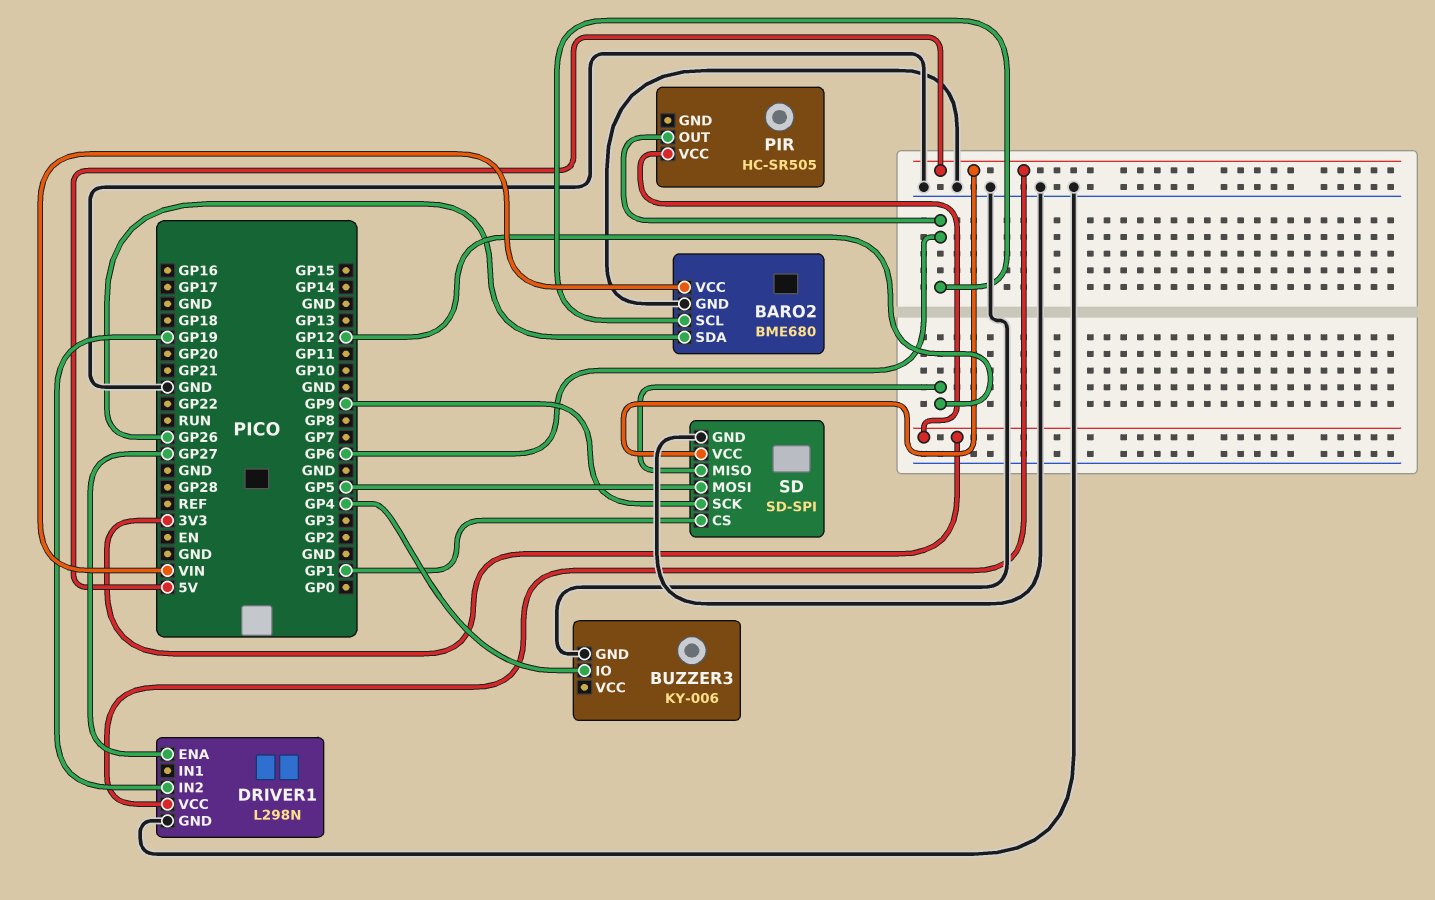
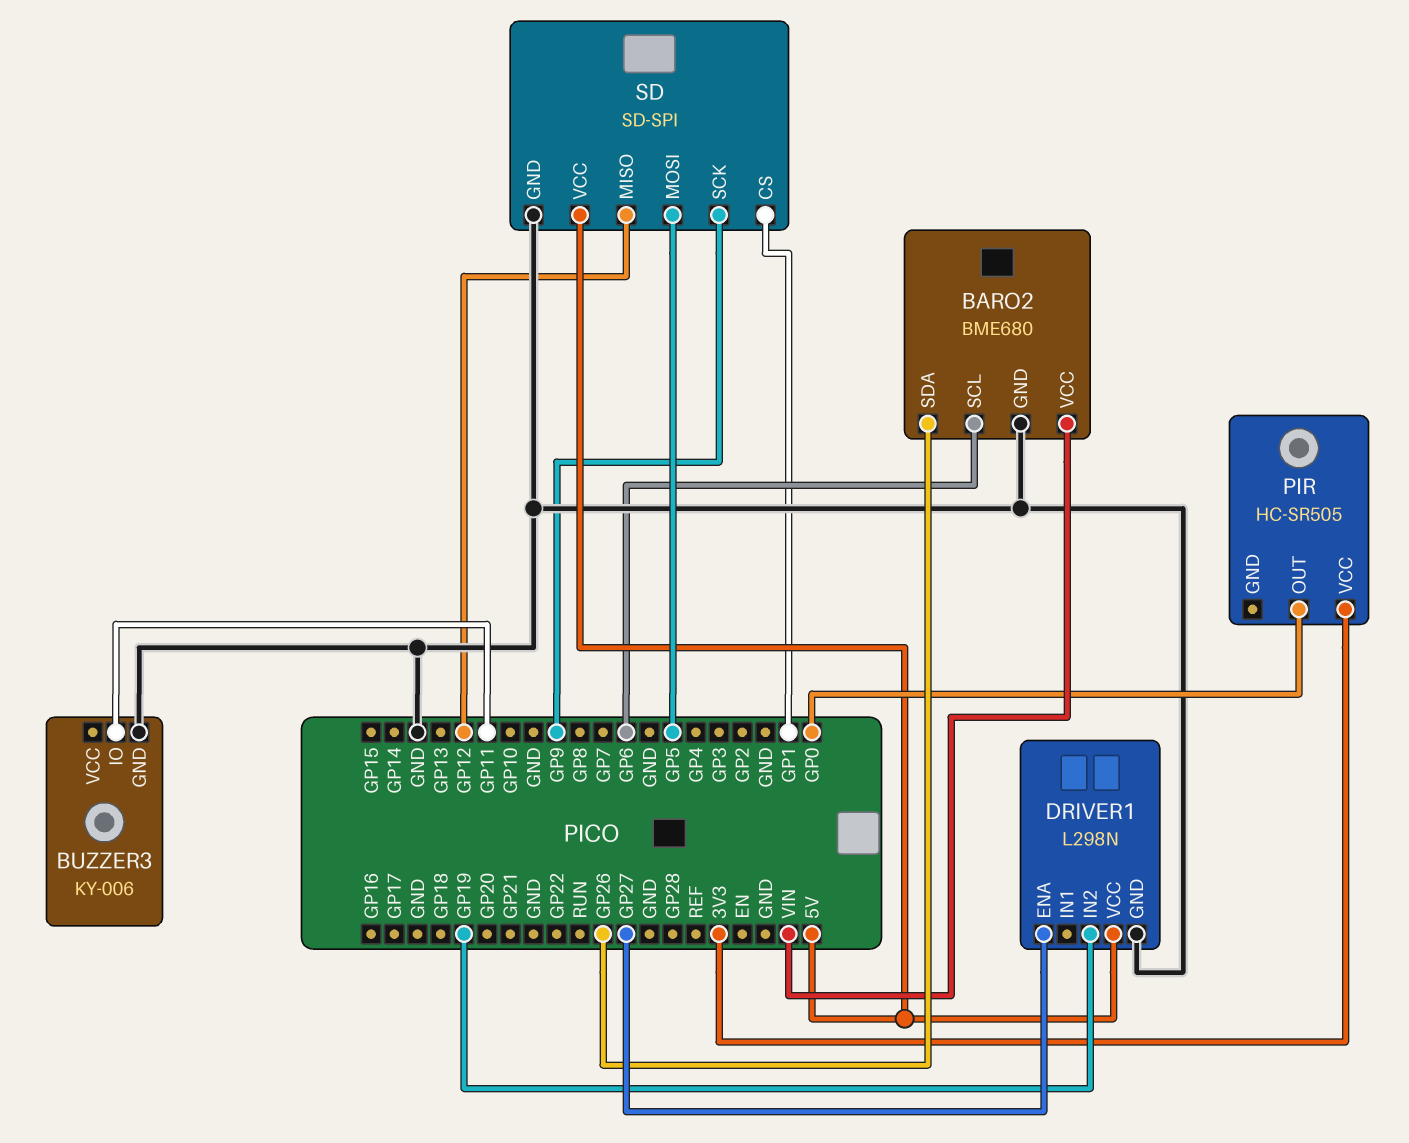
BUZZER3 pin IO: GP4 -> GP11
PIR pin OUT: GP6 -> GP0

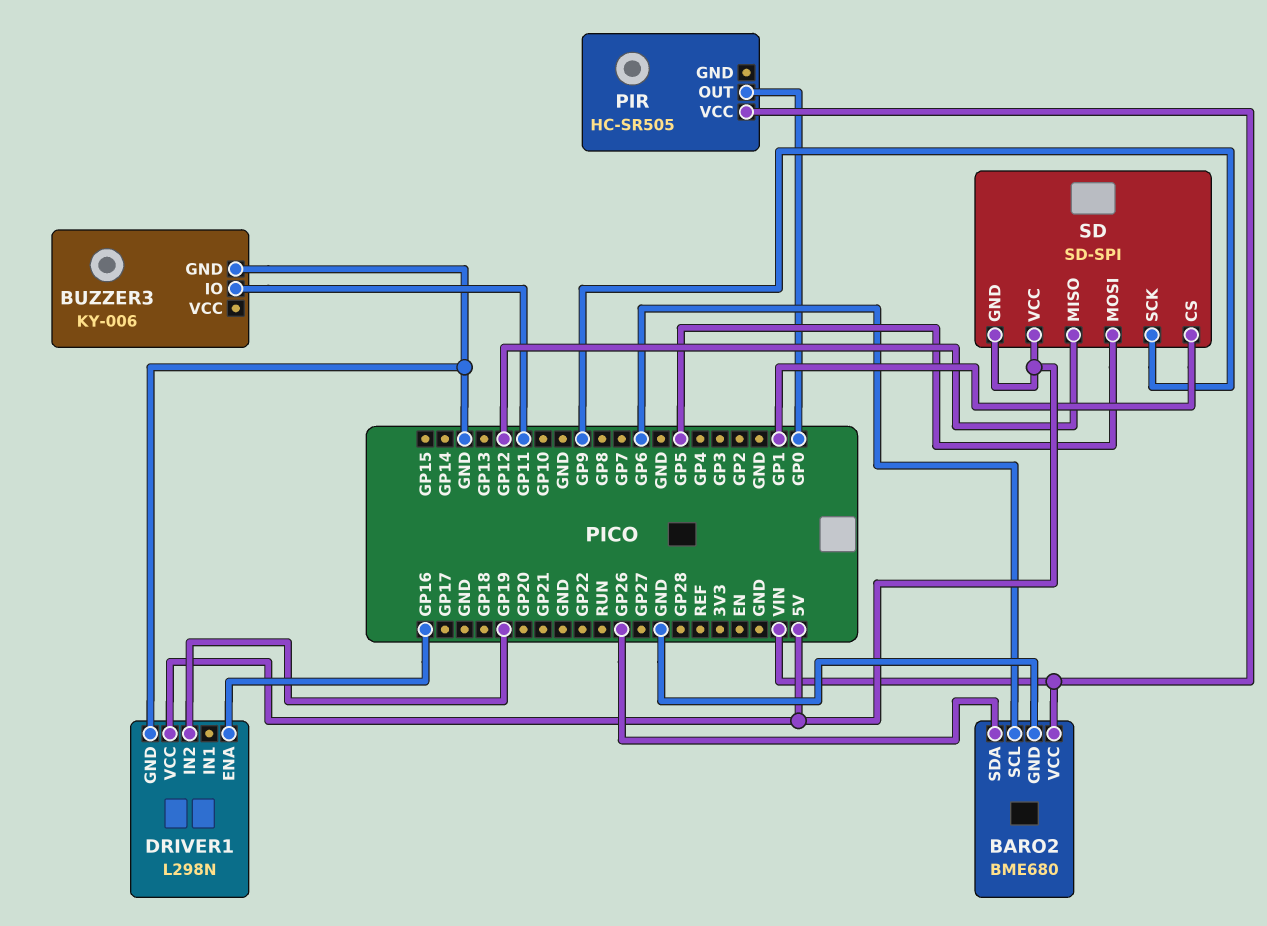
DRIVER1 pin ENA: GP27 -> GP16
PIR pin VCC: 3V3 -> VIN
SD pin GND: GND -> 5V

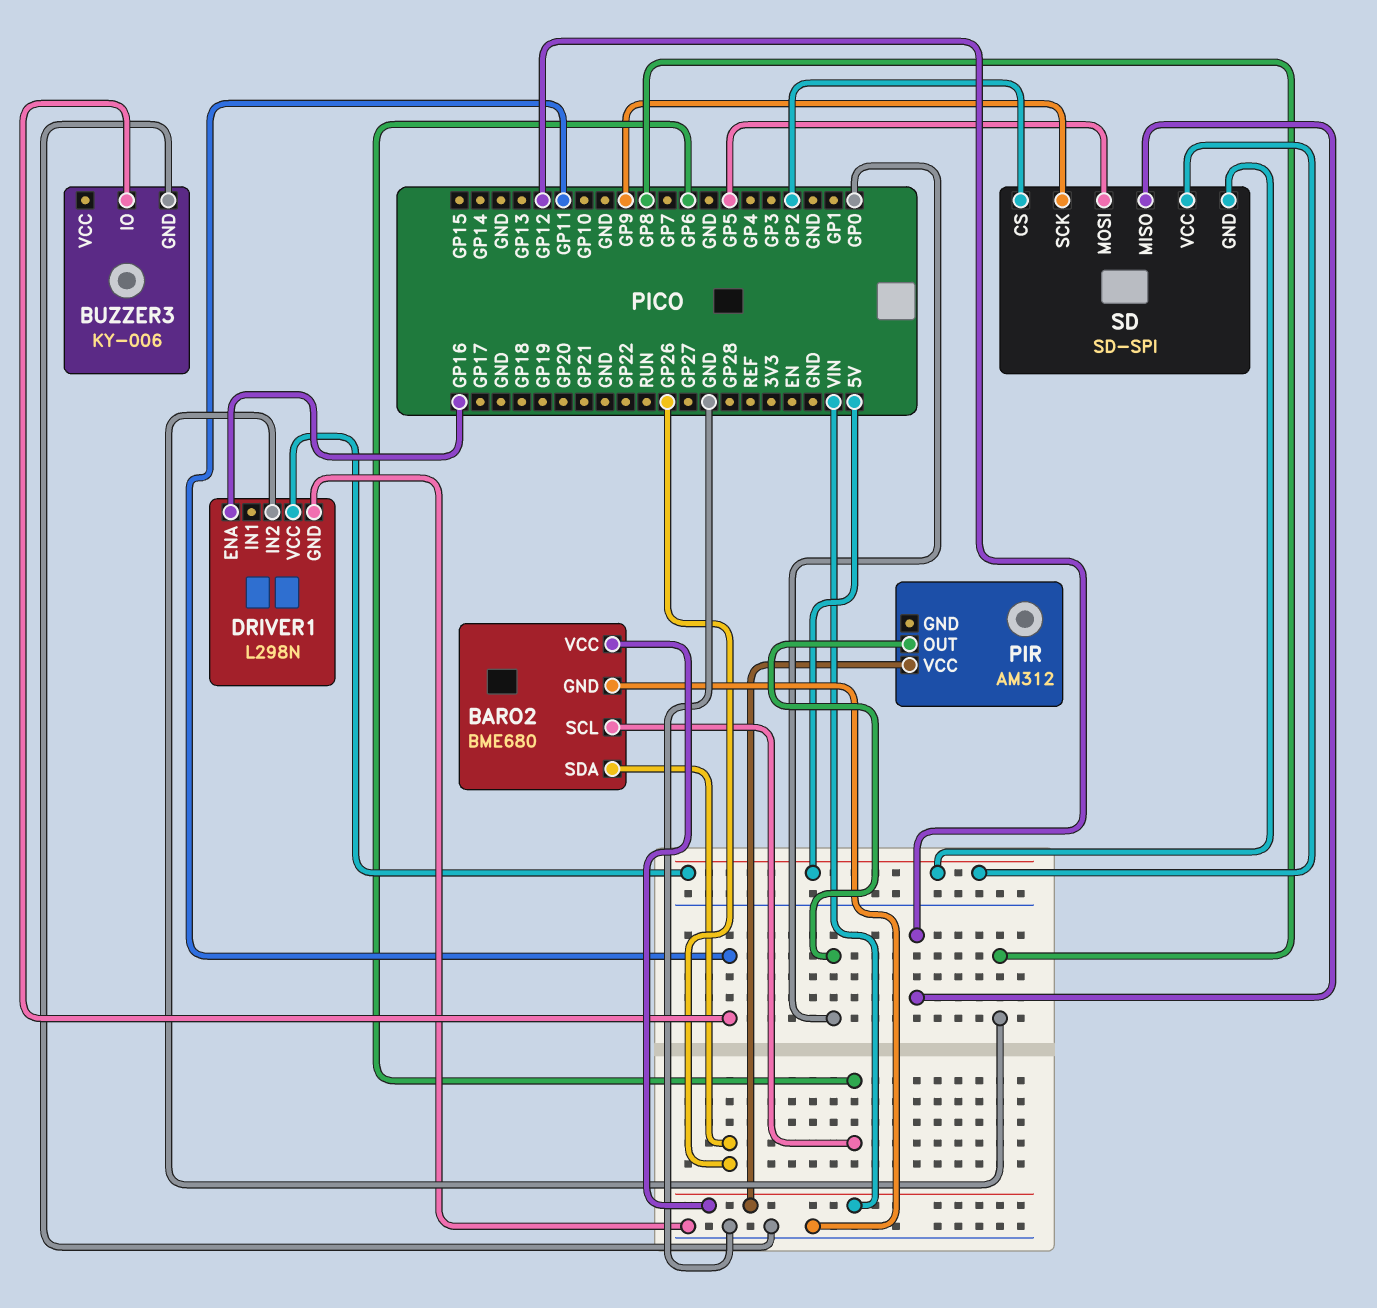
DRIVER1 pin IN2: GP19 -> GP8
PIR: HC-SR505 -> AM312
SD pin CS: GP1 -> GP2

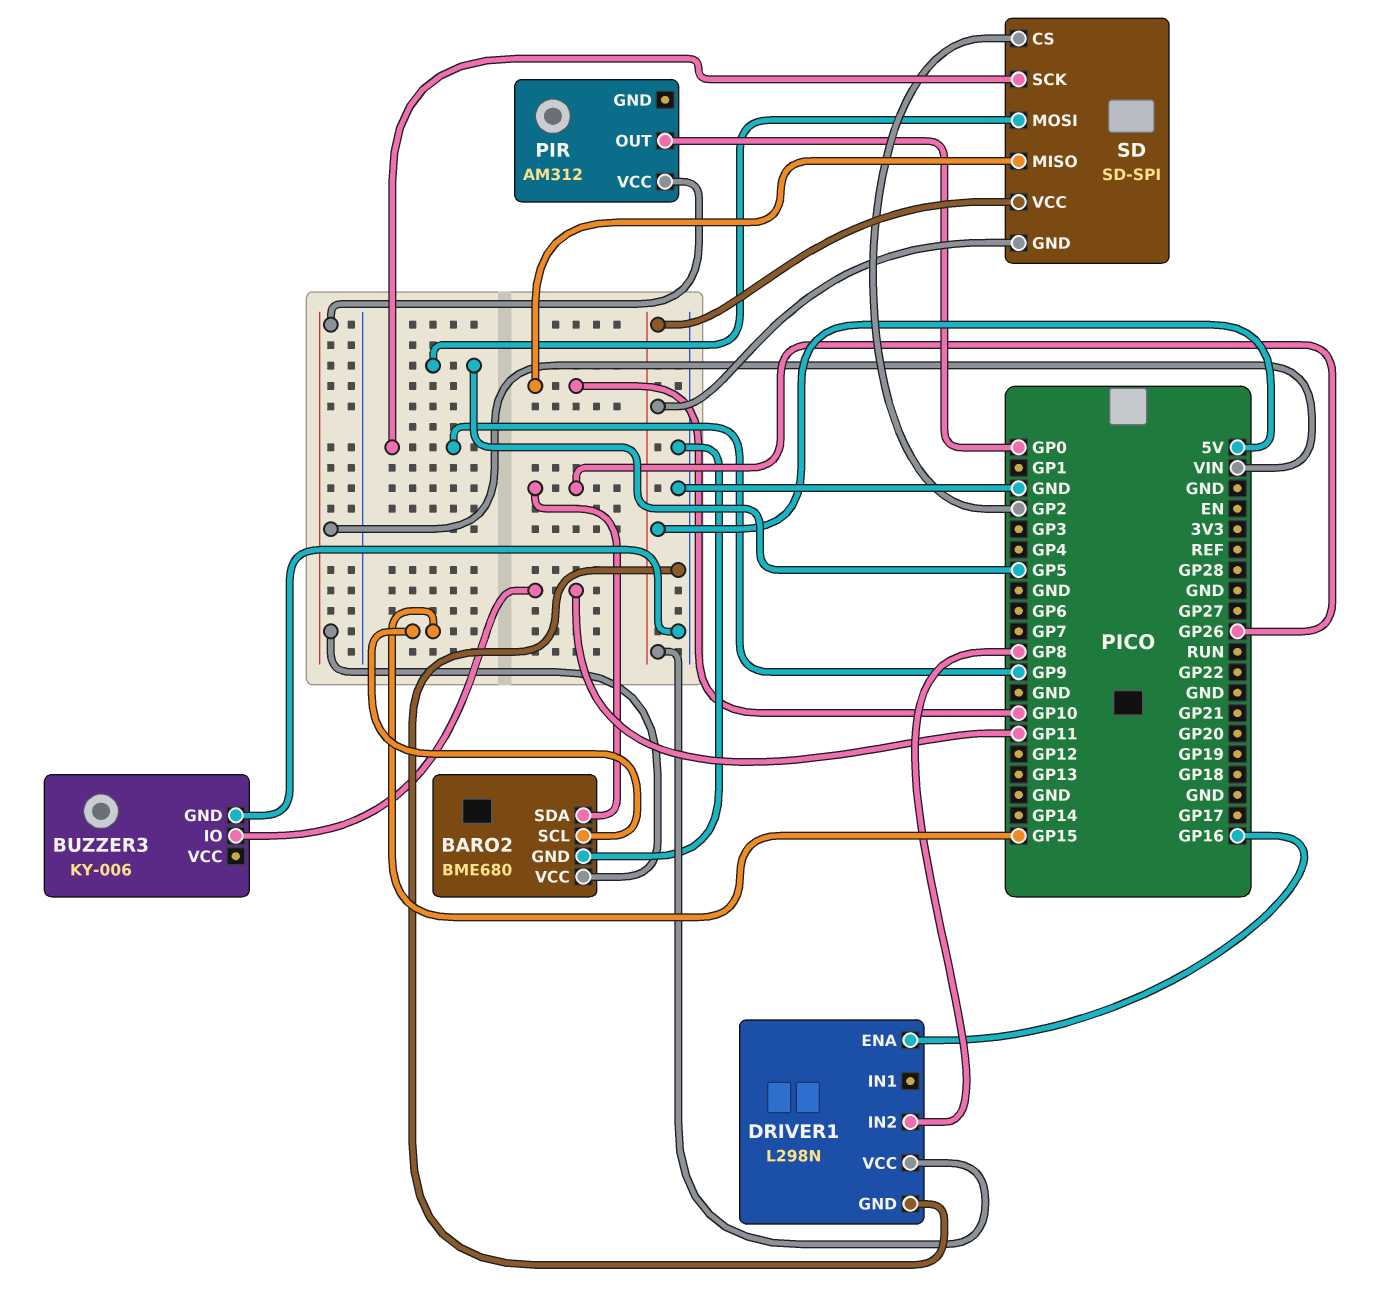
BARO2 pin SCL: GP6 -> GP15
SD pin MISO: GP12 -> GP10

